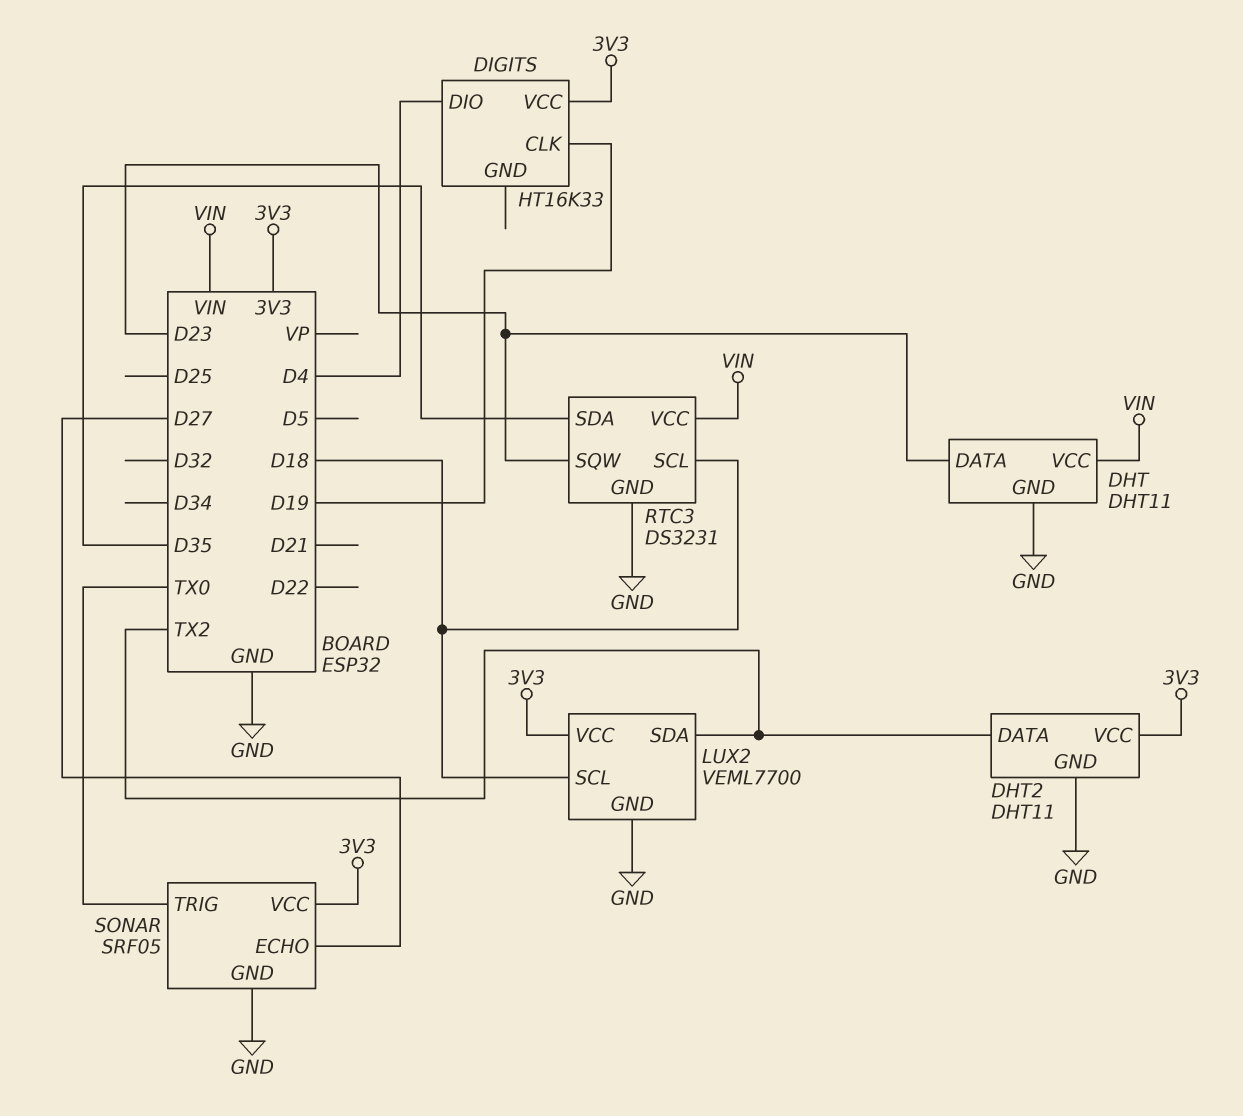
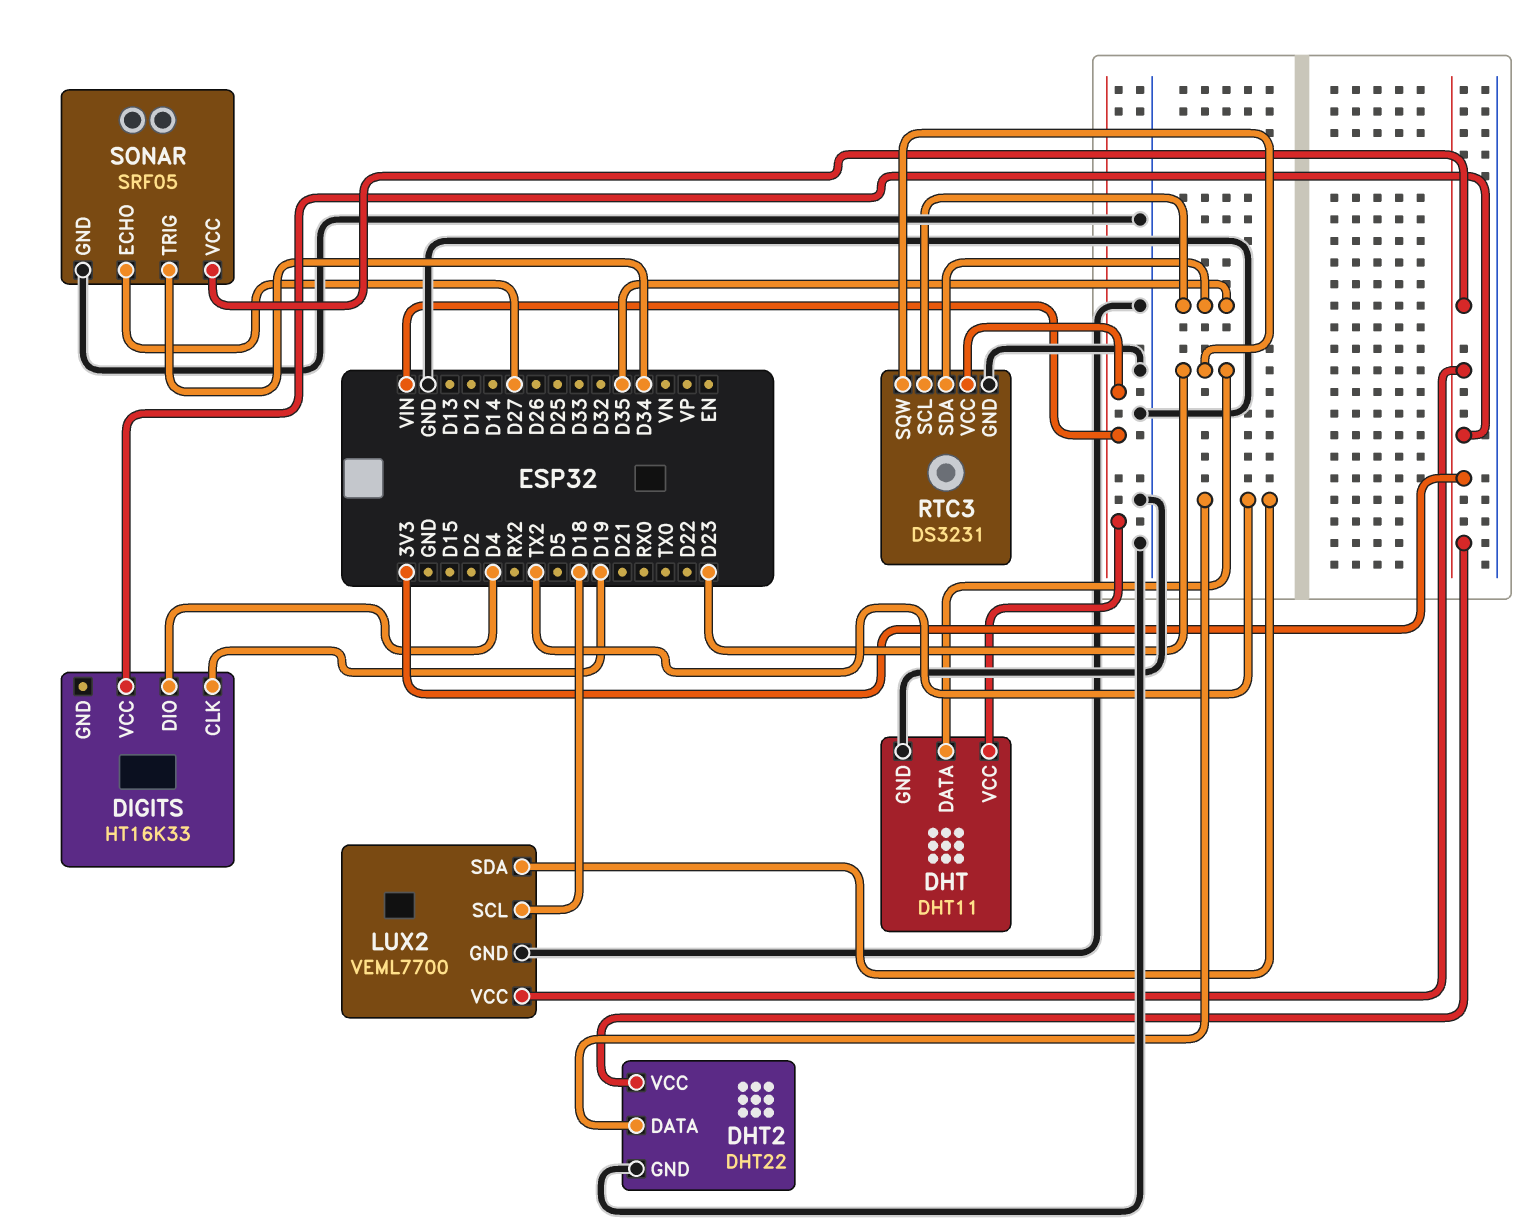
DHT2: DHT11 -> DHT22
RTC3 pin SCL: D18 -> D35
SONAR pin TRIG: TX0 -> D34

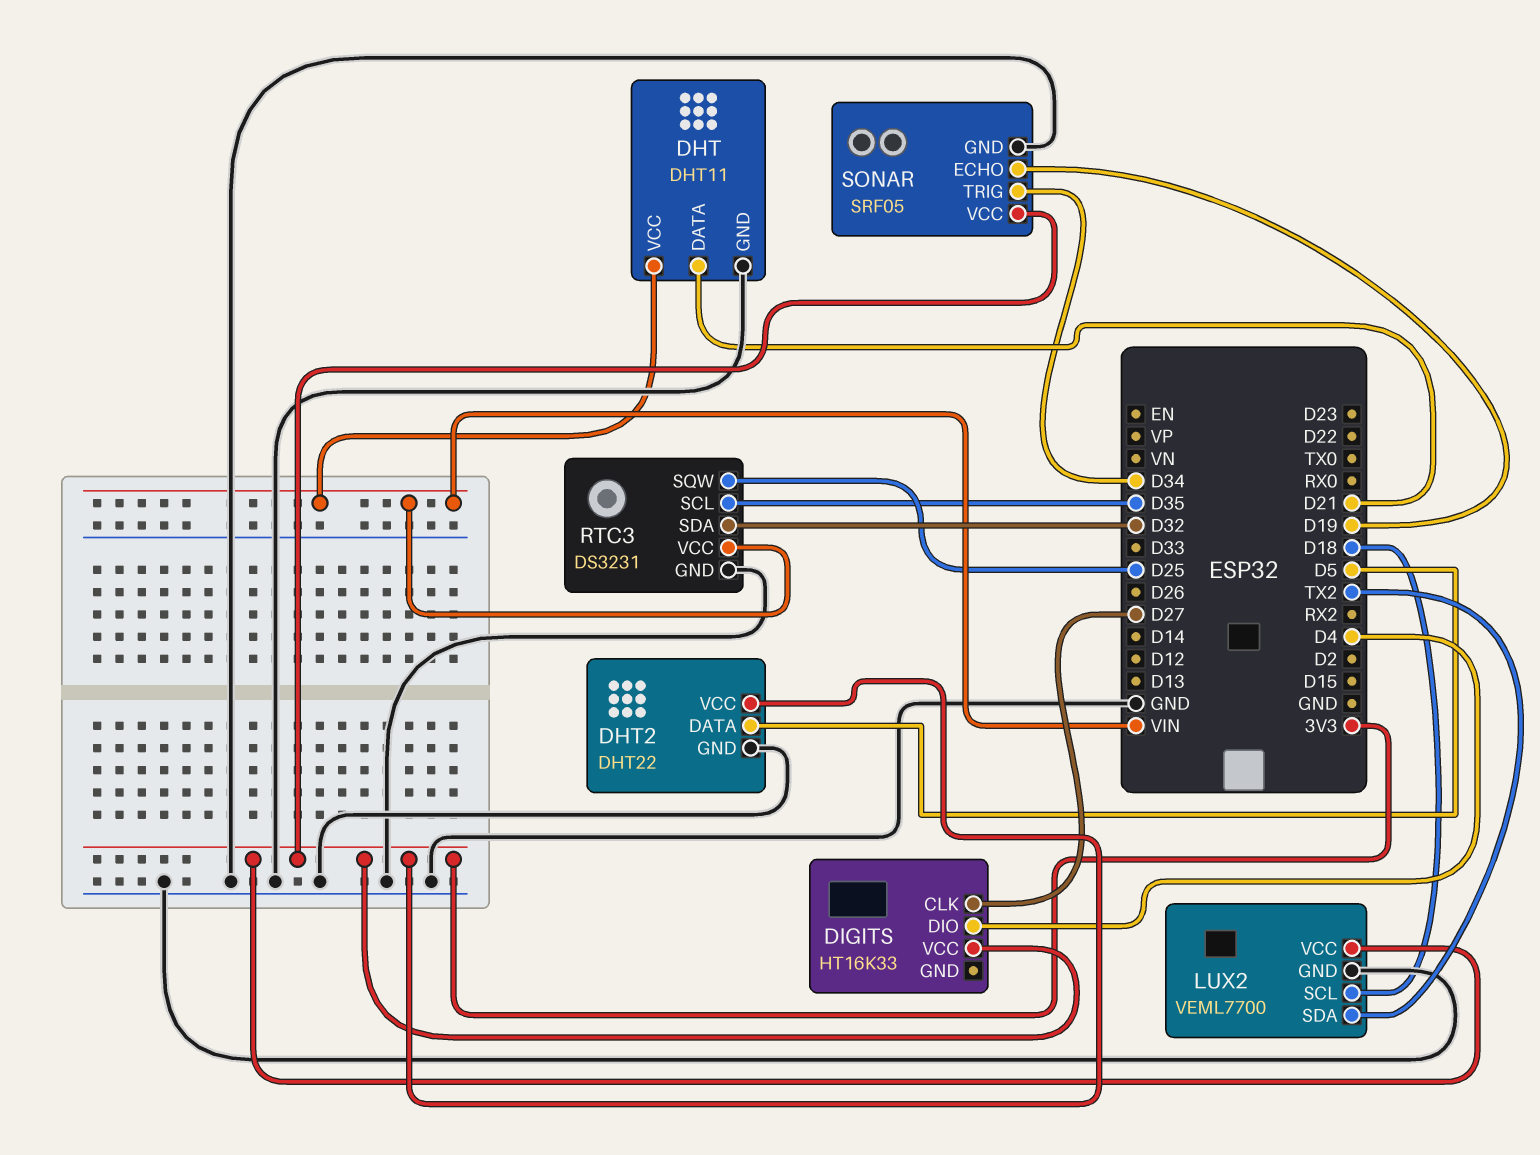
DHT pin DATA: D23 -> D21
DHT2 pin DATA: TX2 -> D5
DIGITS pin CLK: D19 -> D27
RTC3 pin SDA: D35 -> D32
RTC3 pin SQW: D23 -> D25
SONAR pin ECHO: D27 -> D19

